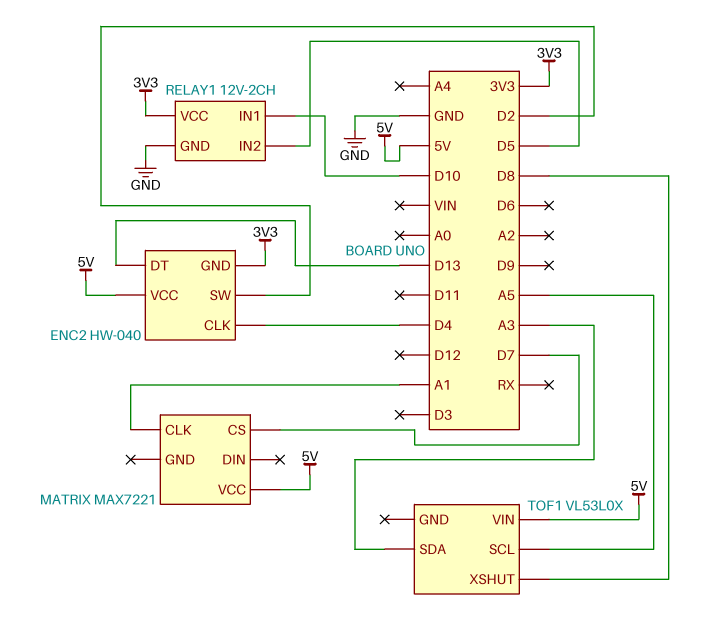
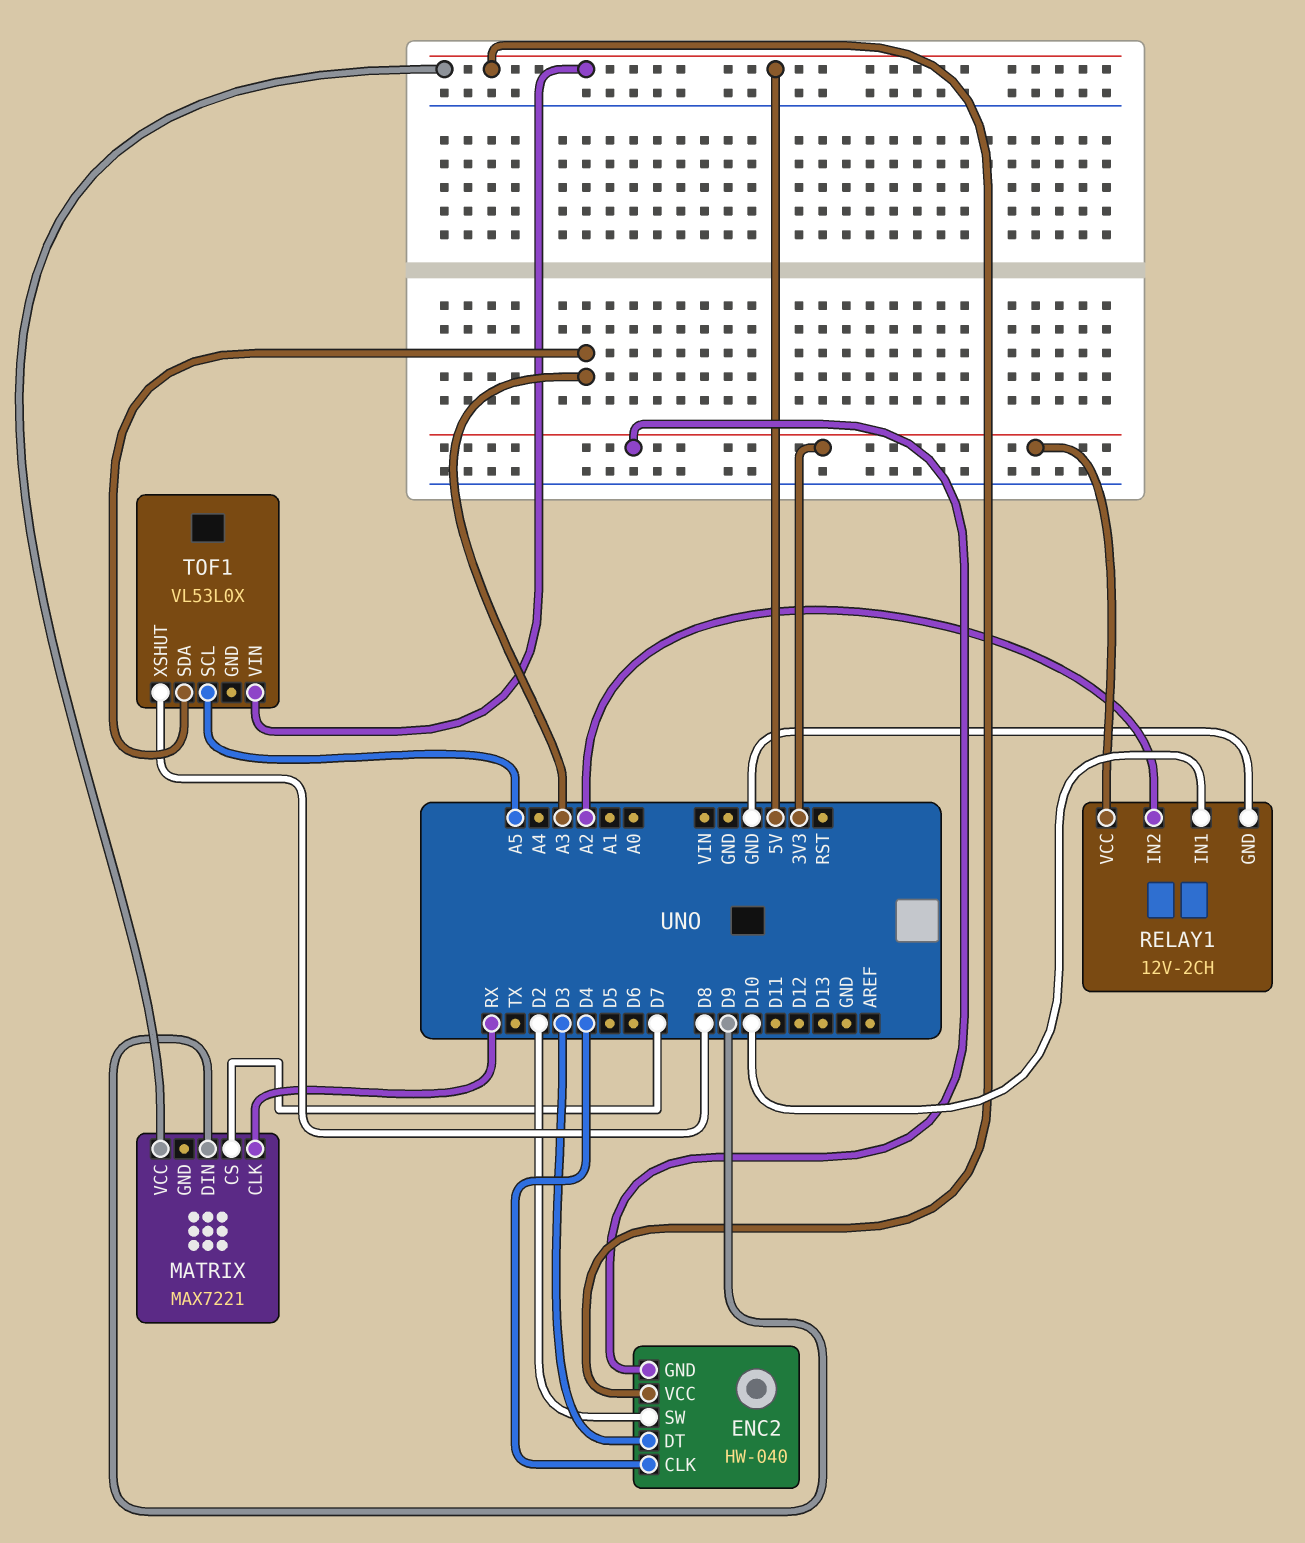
ENC2 pin DT: D13 -> D3
MATRIX pin CLK: A1 -> RX
MATRIX pin DIN: none -> D9
RELAY1 pin IN2: D5 -> A2

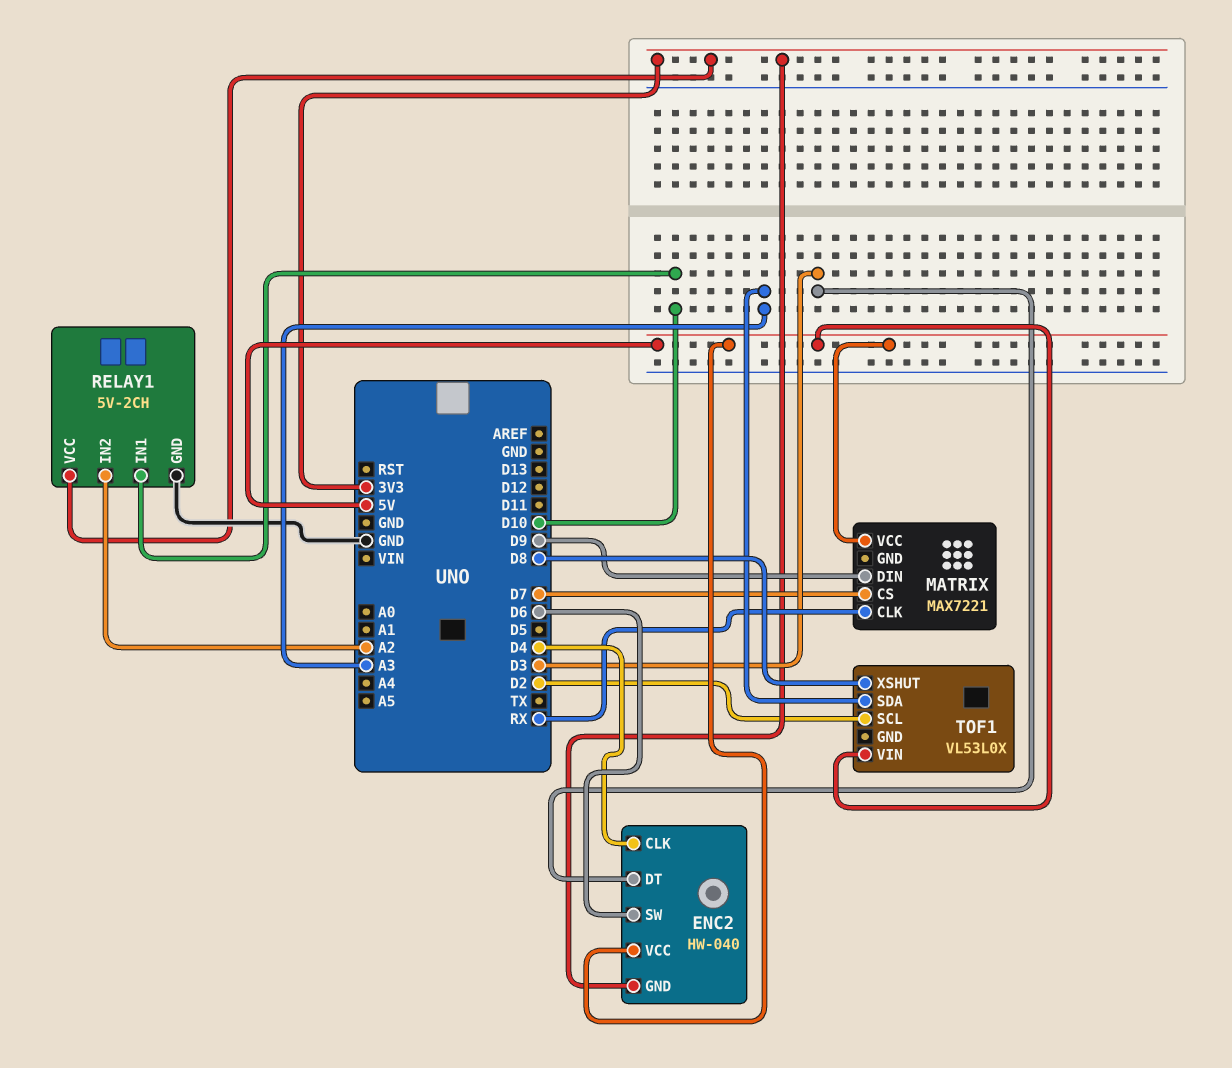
ENC2 pin SW: D2 -> D6
RELAY1: 12V-2CH -> 5V-2CH
TOF1 pin SCL: A5 -> D2

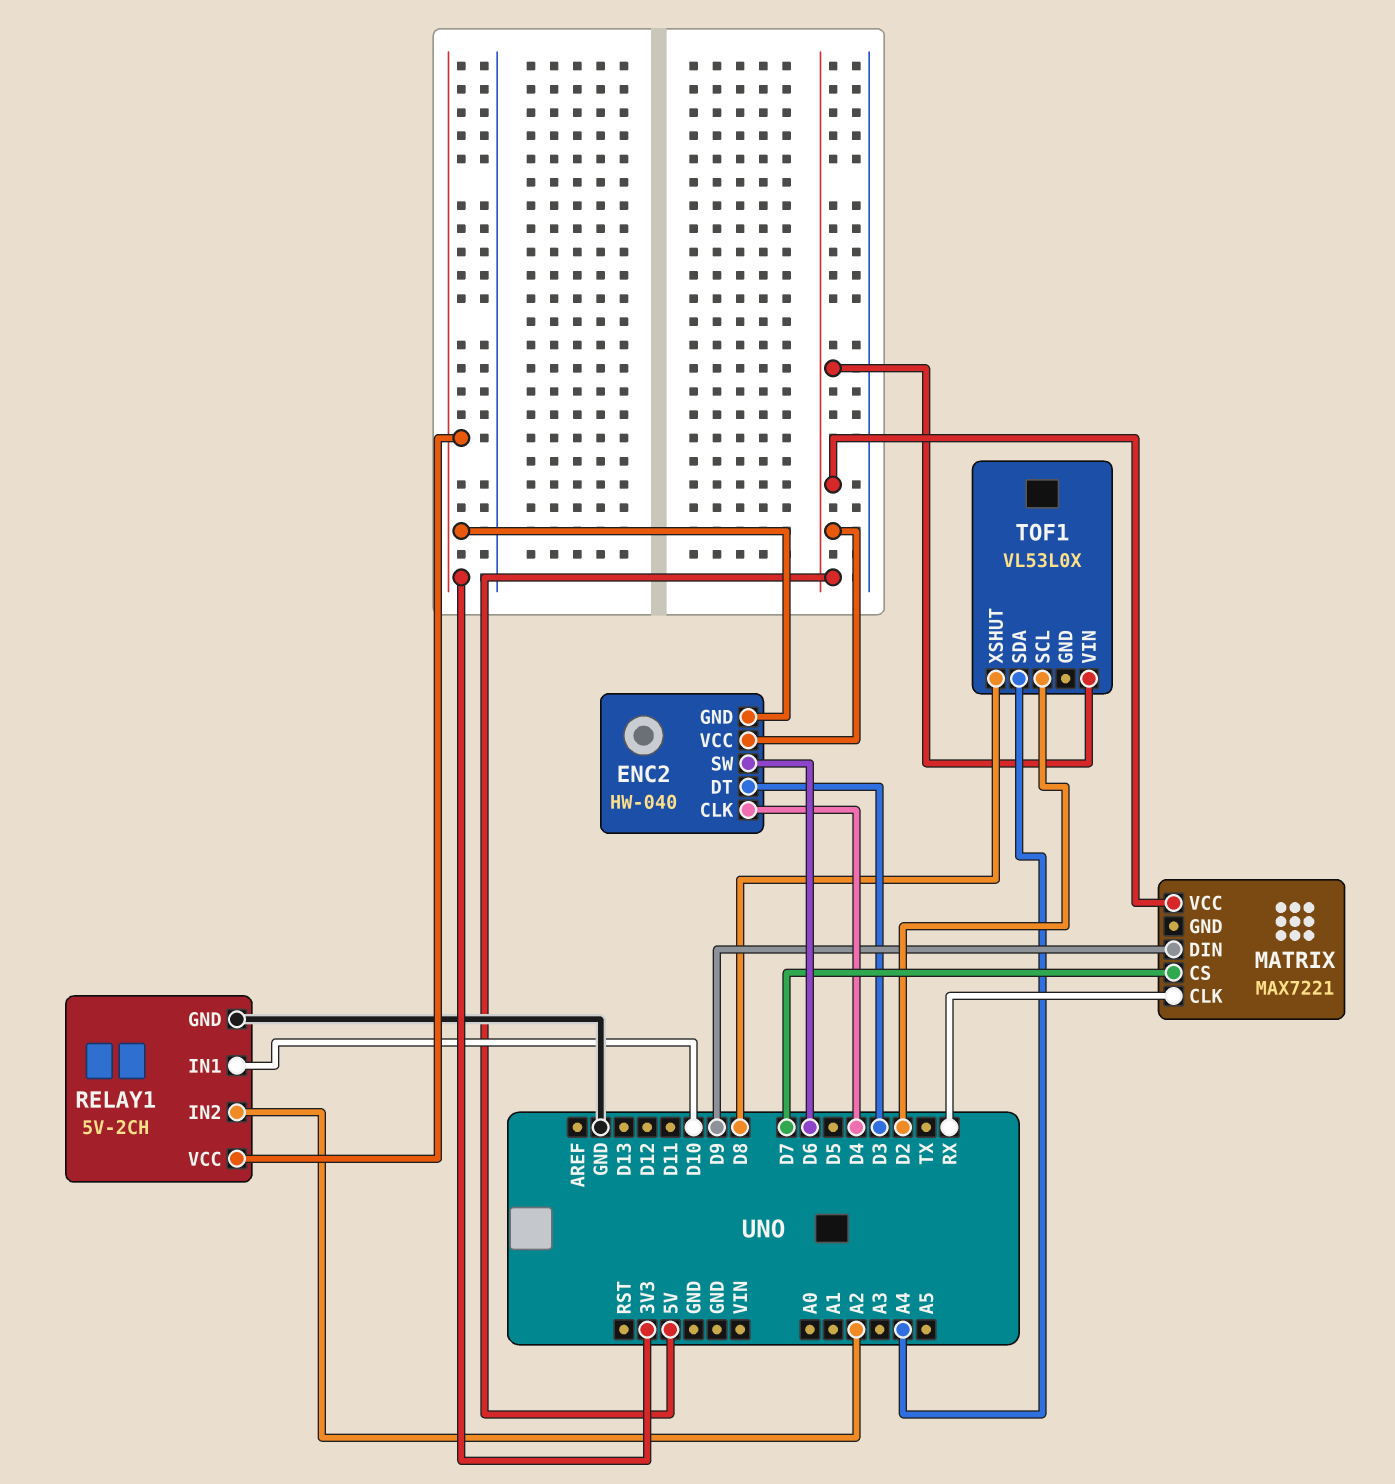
TOF1 pin SDA: A3 -> A4

